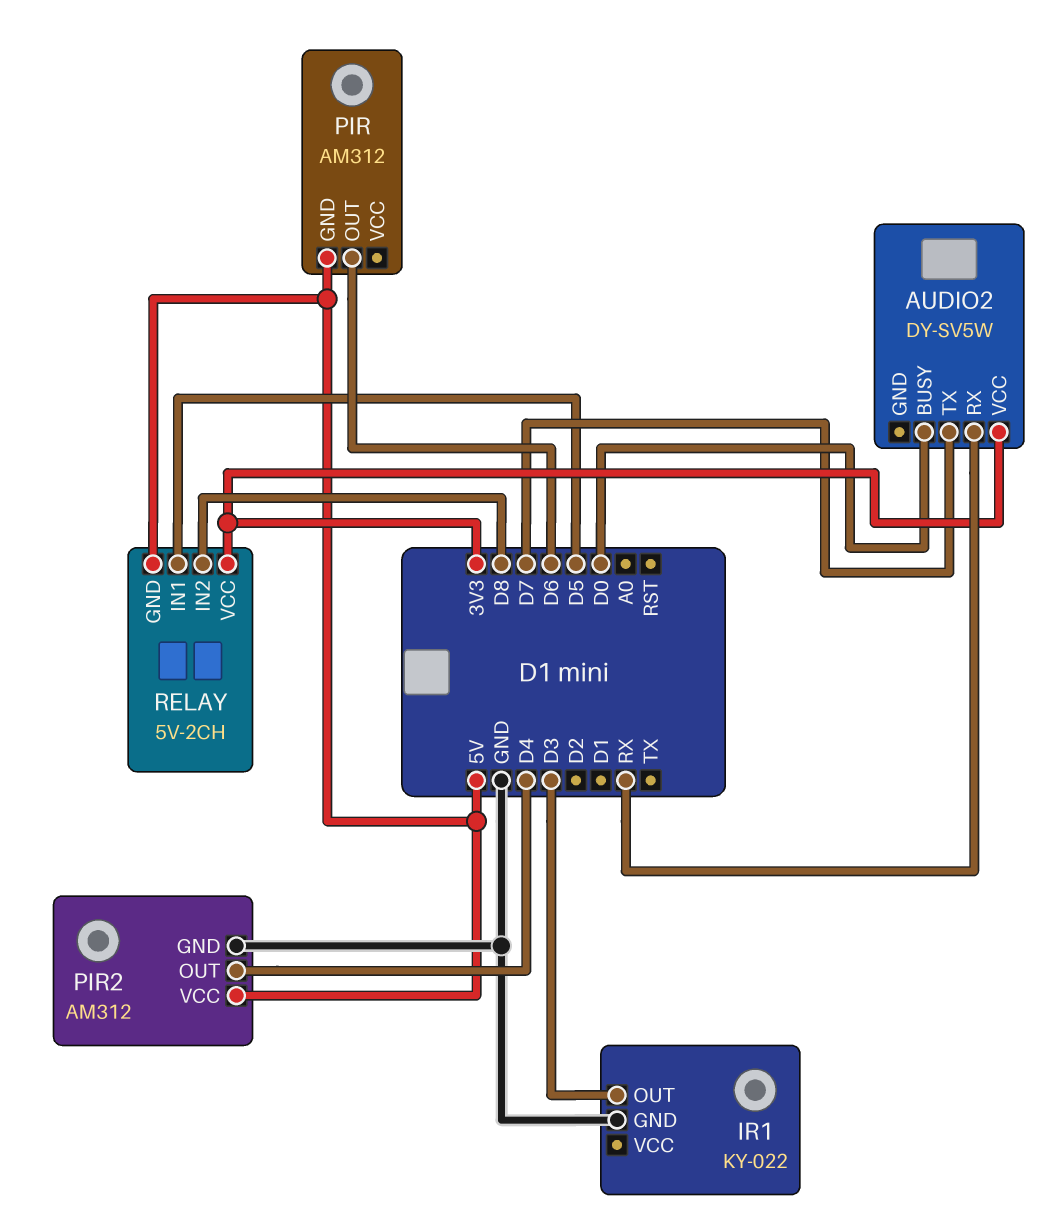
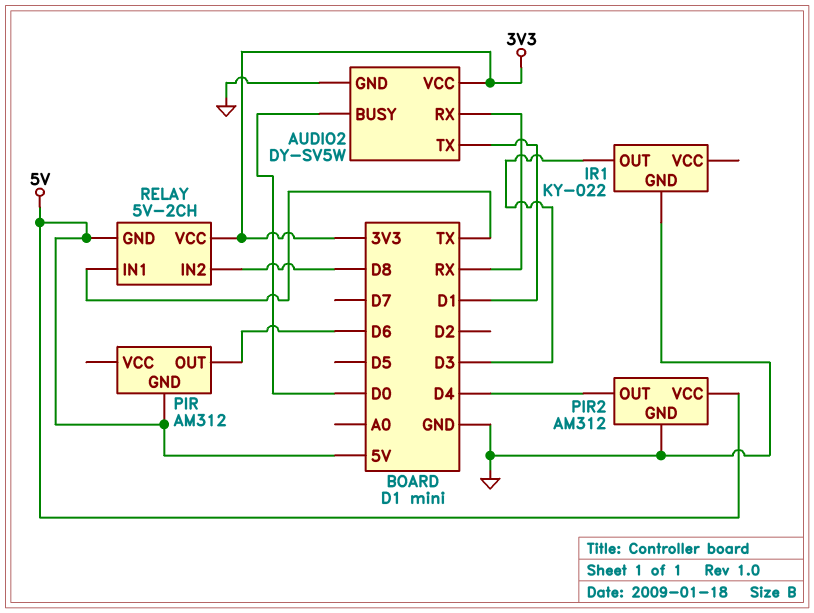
AUDIO2 pin GND: none -> GND
AUDIO2 pin TX: D7 -> D1
RELAY pin IN1: D5 -> TX

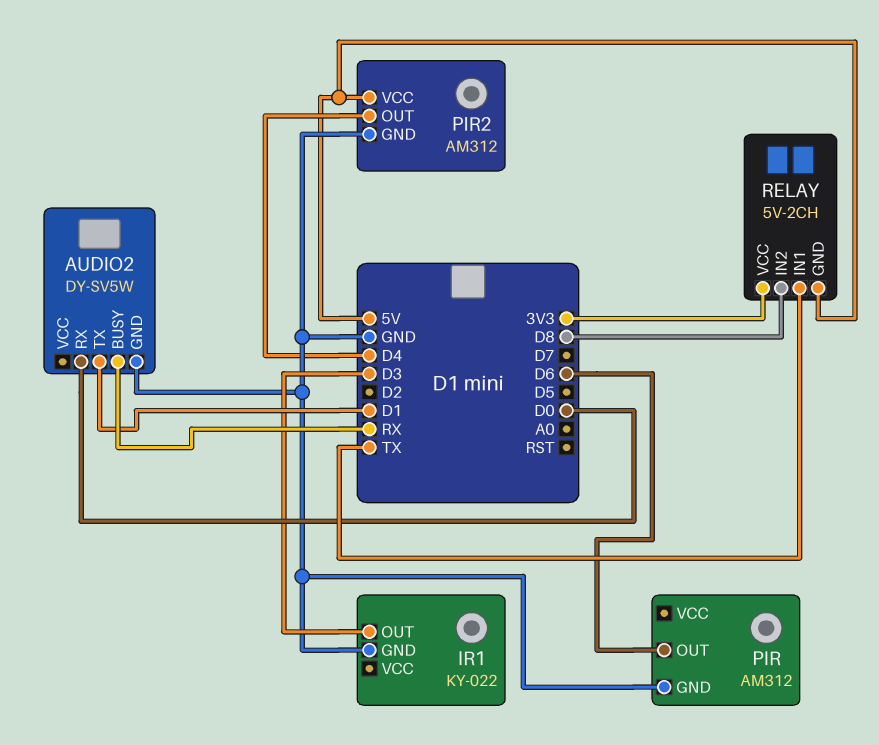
AUDIO2 pin BUSY: D0 -> RX
AUDIO2 pin RX: RX -> D0
AUDIO2 pin VCC: 3V3 -> none
PIR pin GND: 5V -> GND

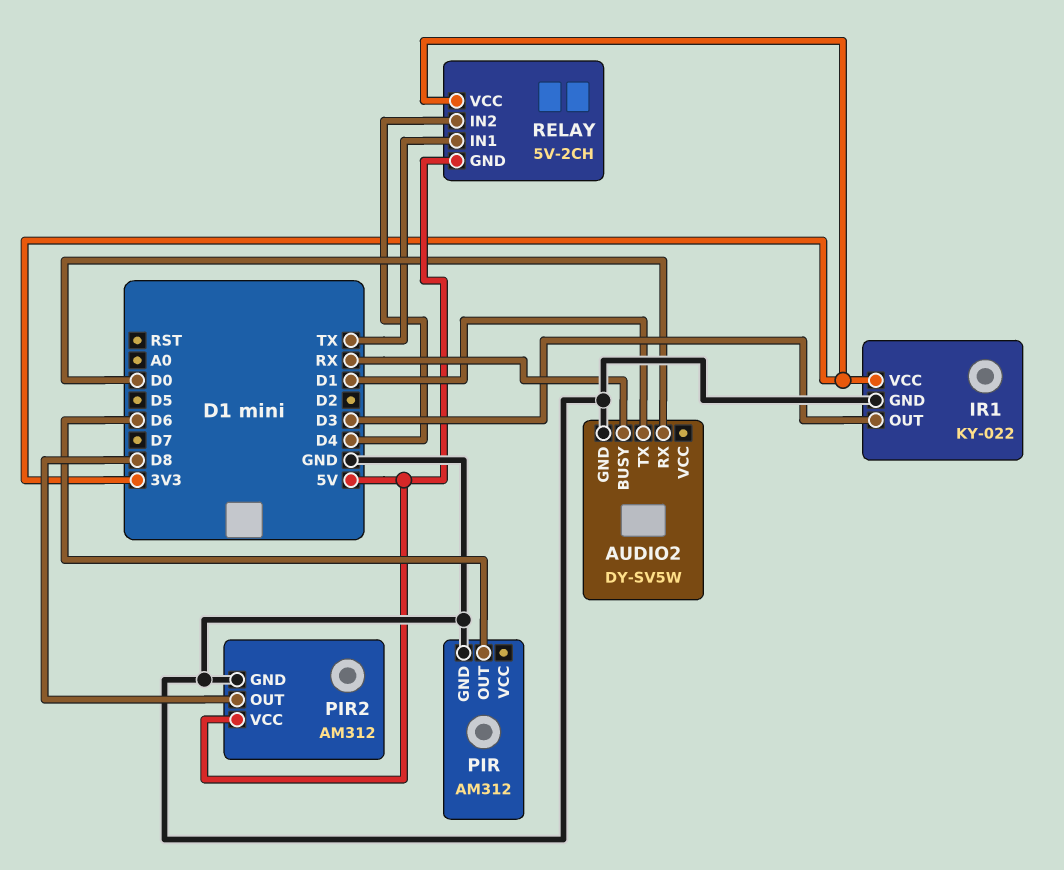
IR1 pin VCC: none -> 3V3
PIR2 pin OUT: D4 -> D8
RELAY pin IN2: D8 -> D4

